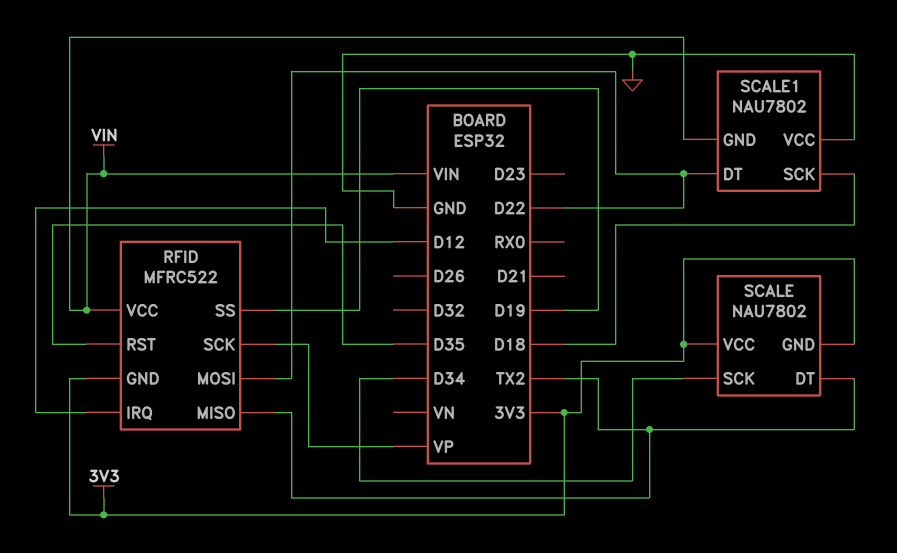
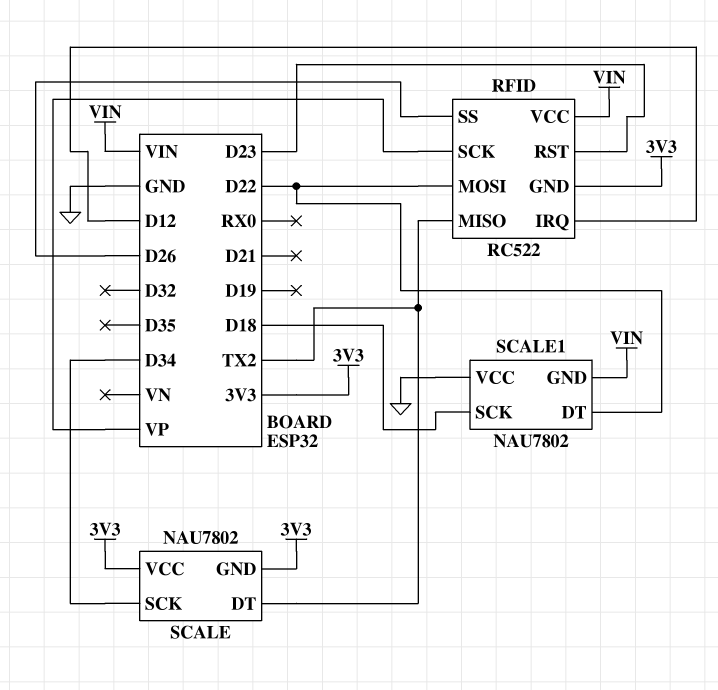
RFID: MFRC522 -> RC522
RFID pin RST: D35 -> D23
RFID pin SS: D19 -> D26

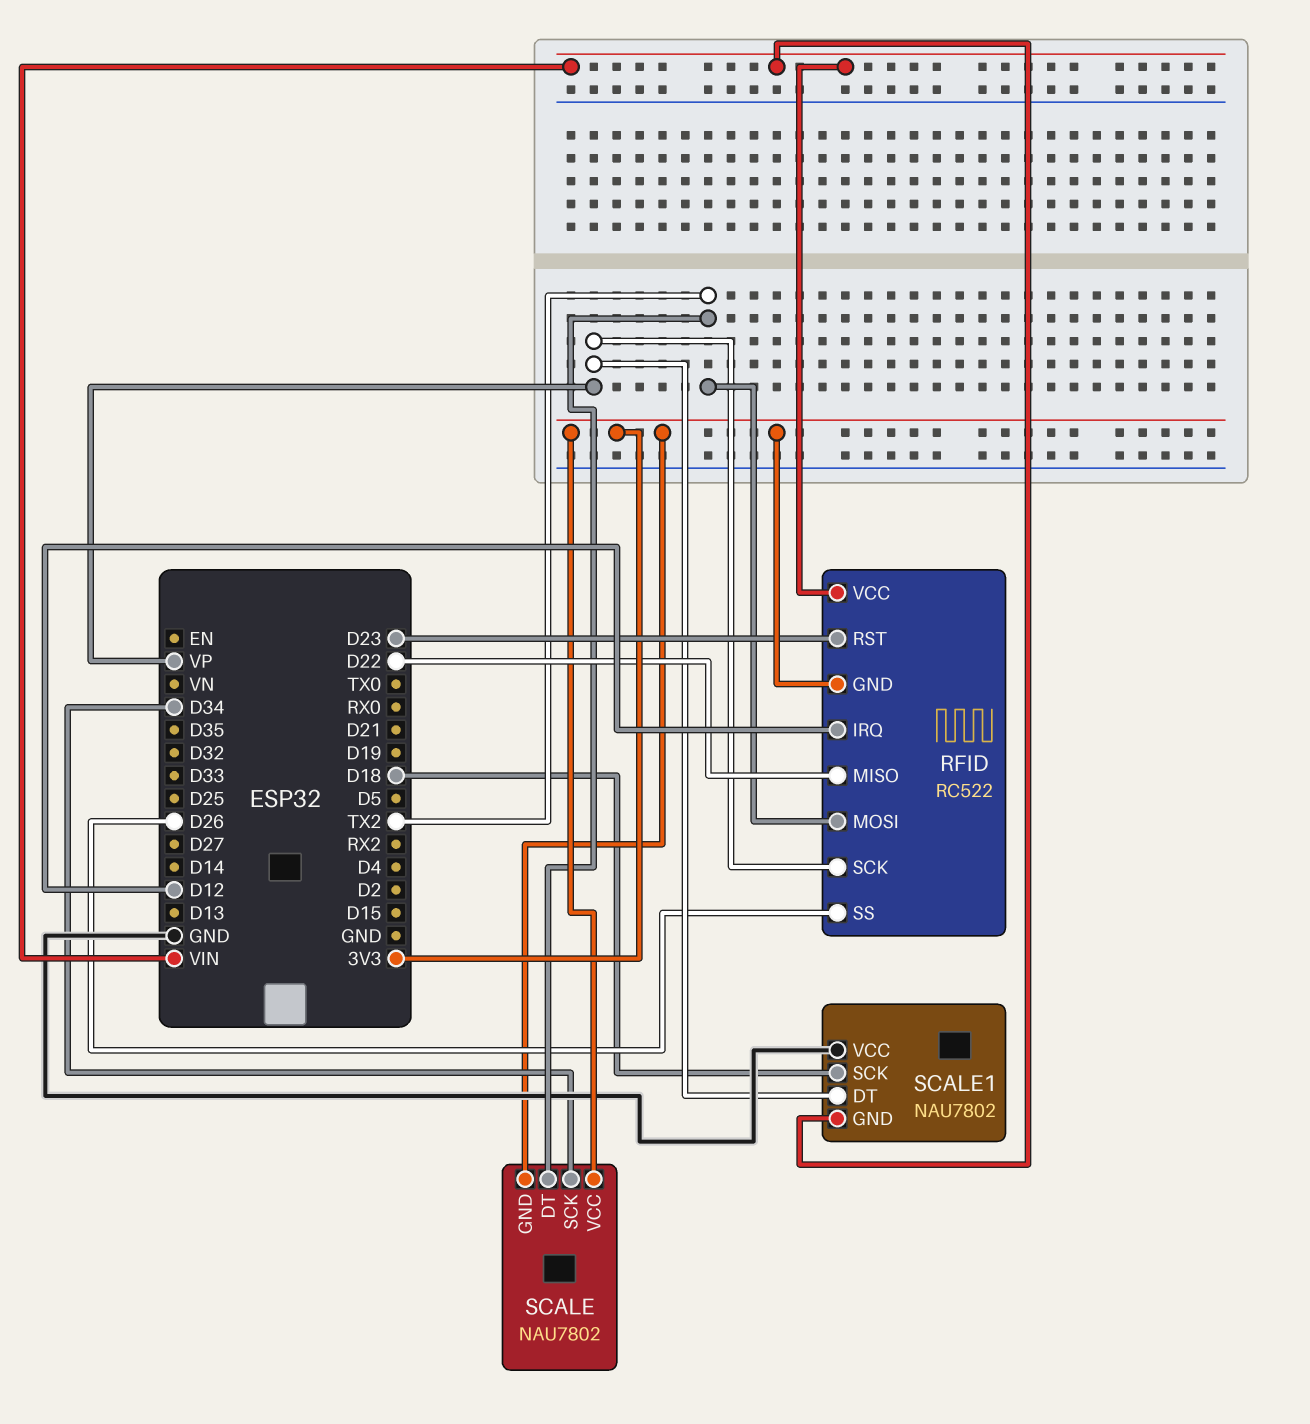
RFID pin MISO: TX2 -> D22
RFID pin MOSI: D22 -> TX2
SCALE1 pin DT: D22 -> VP

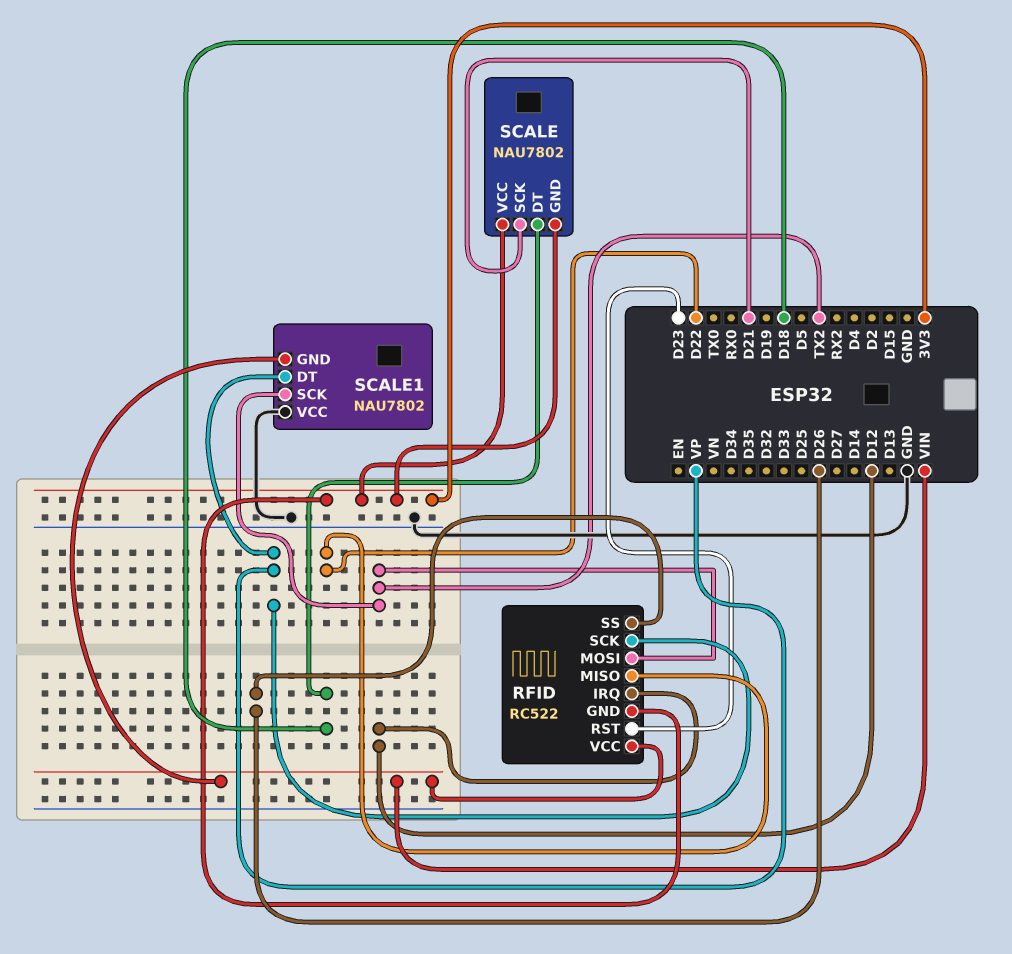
SCALE pin DT: TX2 -> D18
SCALE pin SCK: D34 -> D21
SCALE1 pin SCK: D18 -> TX2

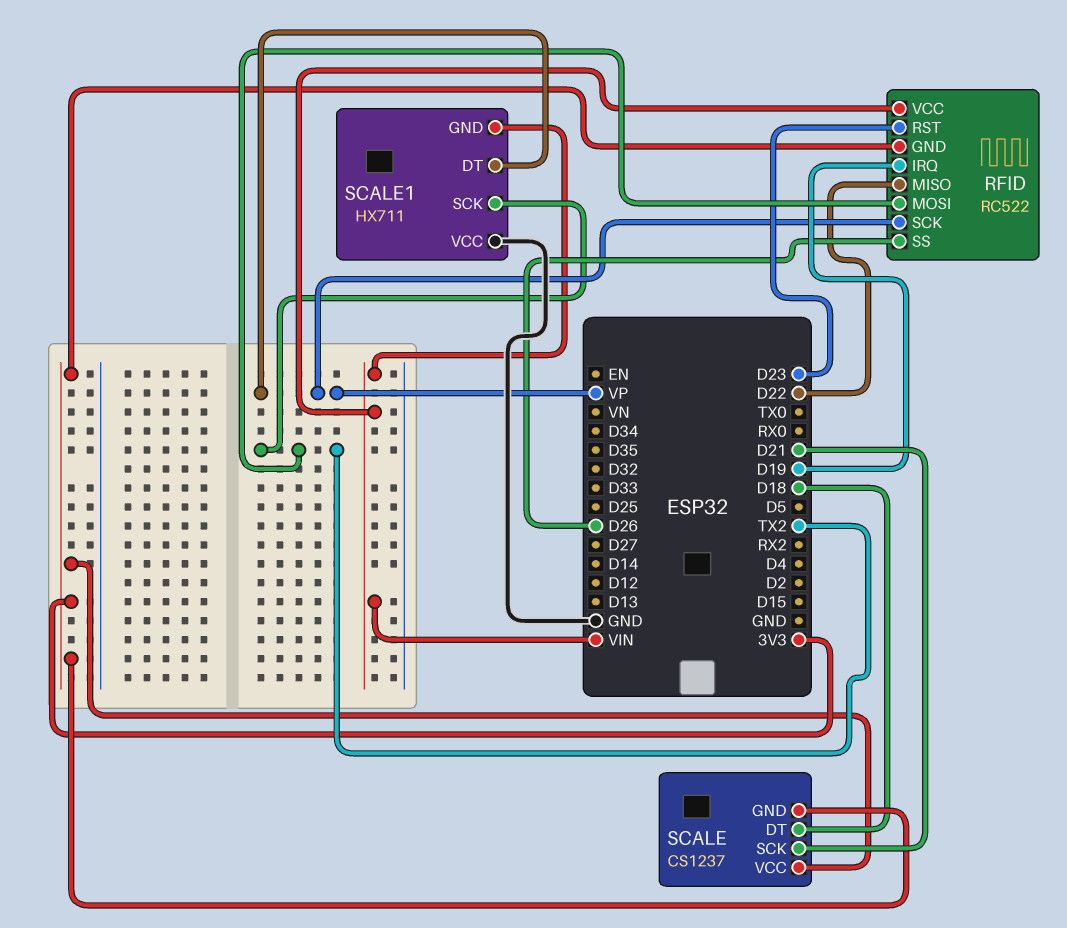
RFID pin IRQ: D12 -> D19
SCALE: NAU7802 -> CS1237
SCALE1: NAU7802 -> HX711

